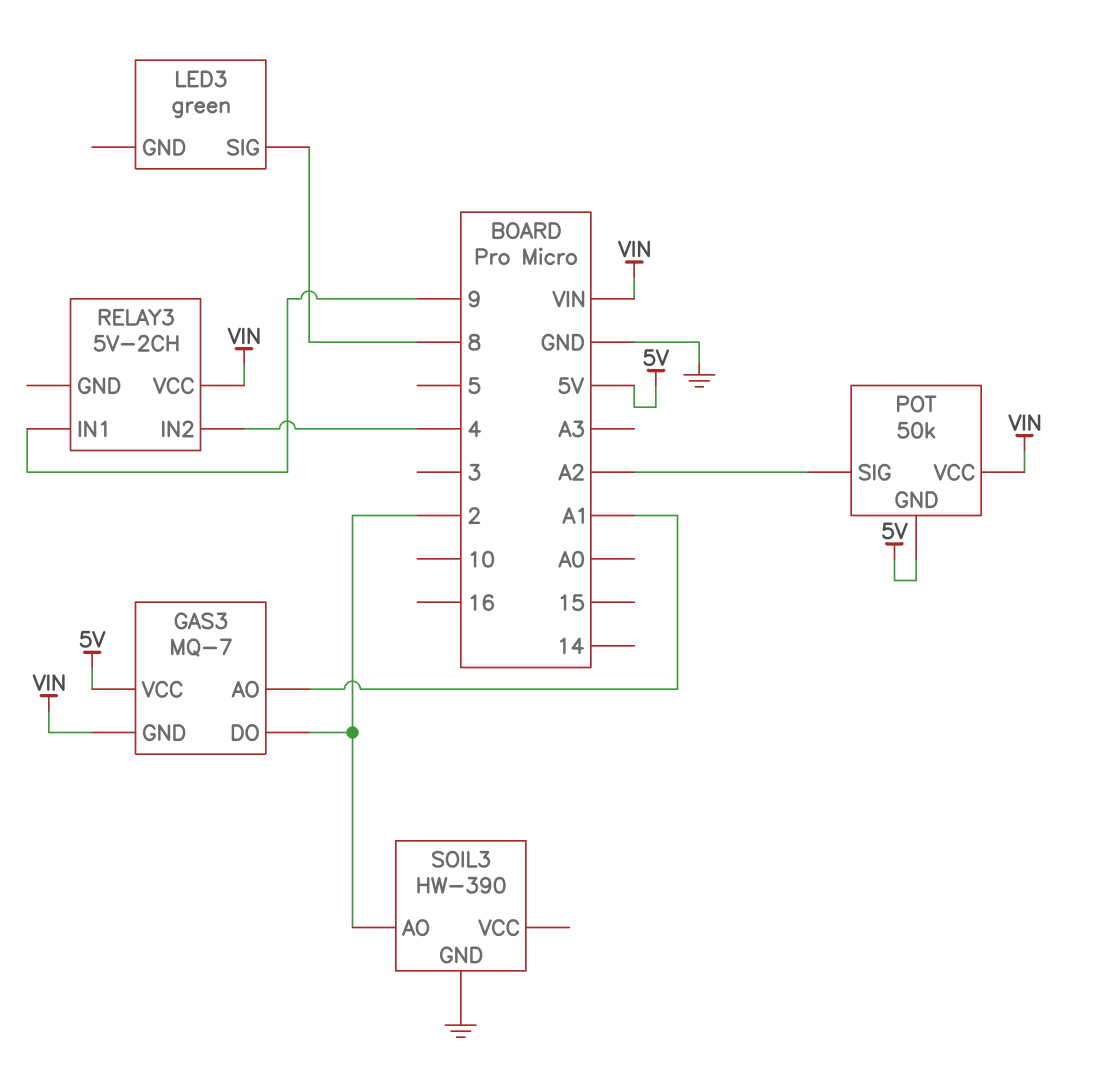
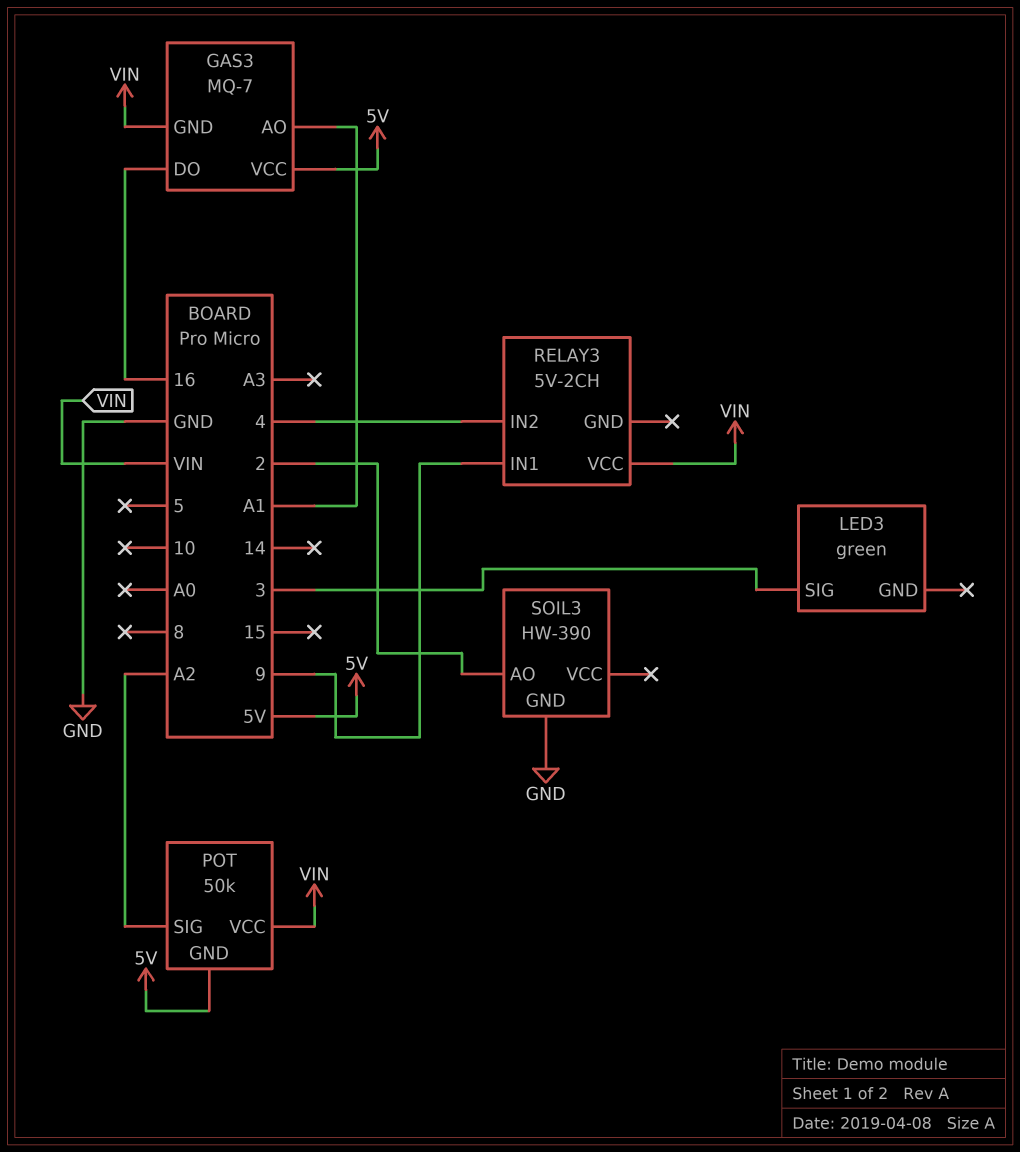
GAS3 pin DO: 2 -> 16
LED3 pin SIG: 8 -> 3

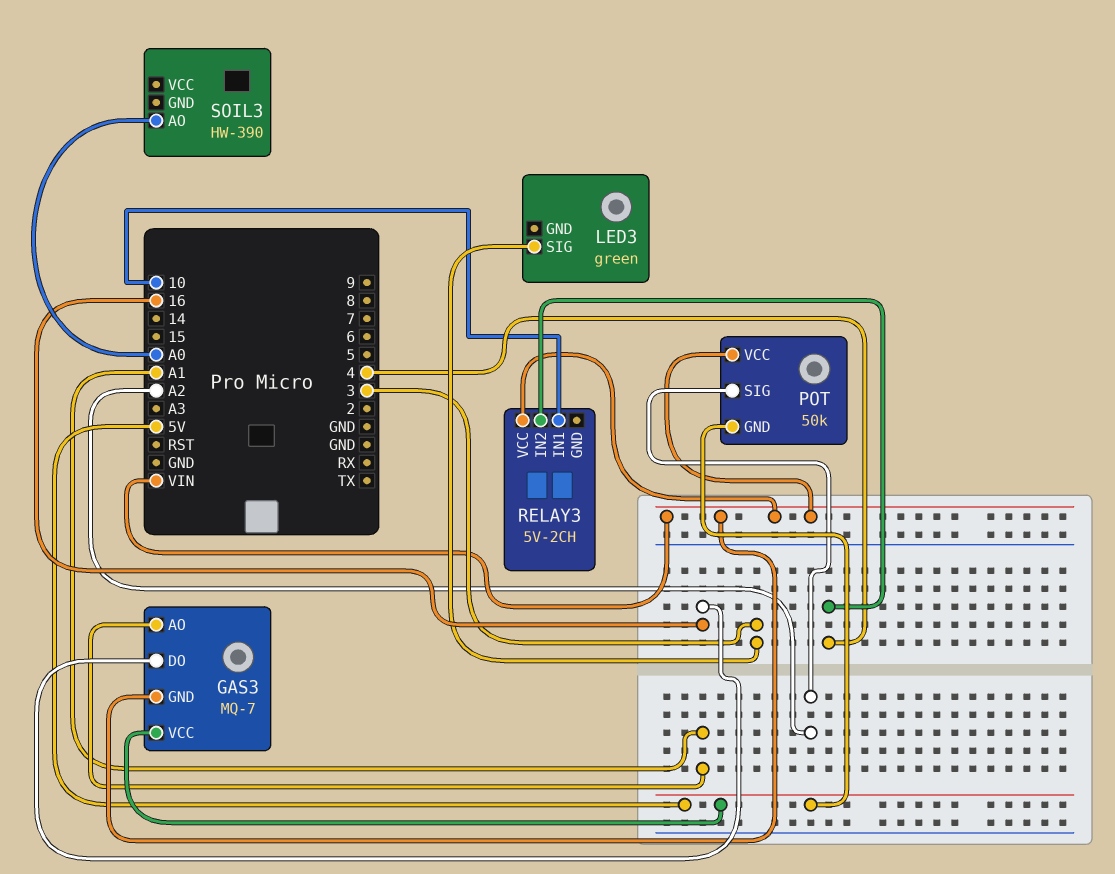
RELAY3 pin IN1: 9 -> 10
SOIL3 pin AO: 2 -> A0
SOIL3 pin GND: GND -> none

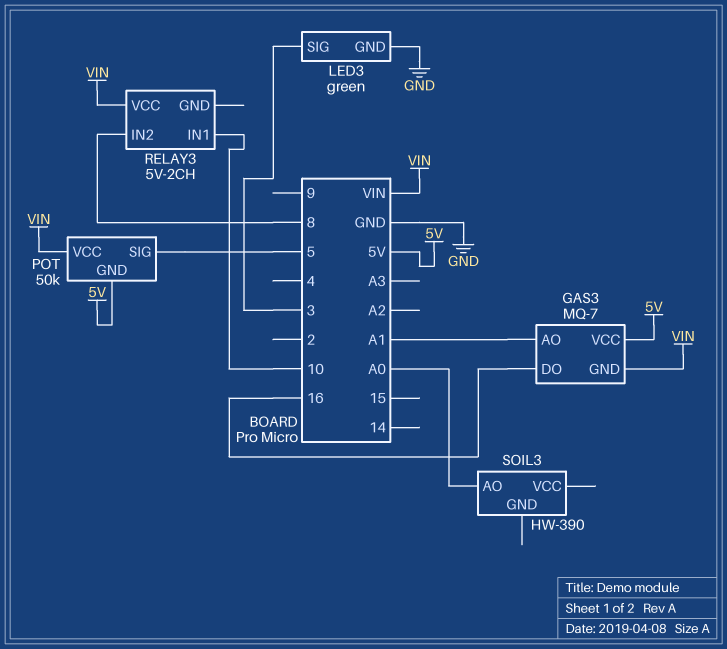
LED3 pin GND: none -> GND
POT pin SIG: A2 -> 5
RELAY3 pin IN2: 4 -> 8

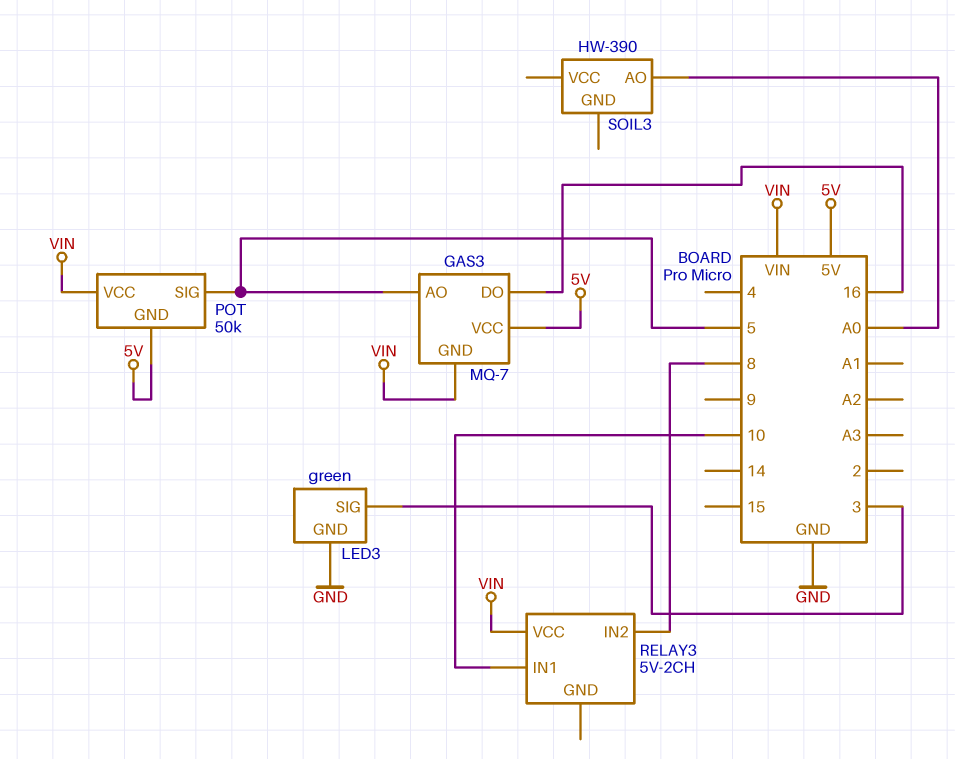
GAS3 pin AO: A1 -> 5

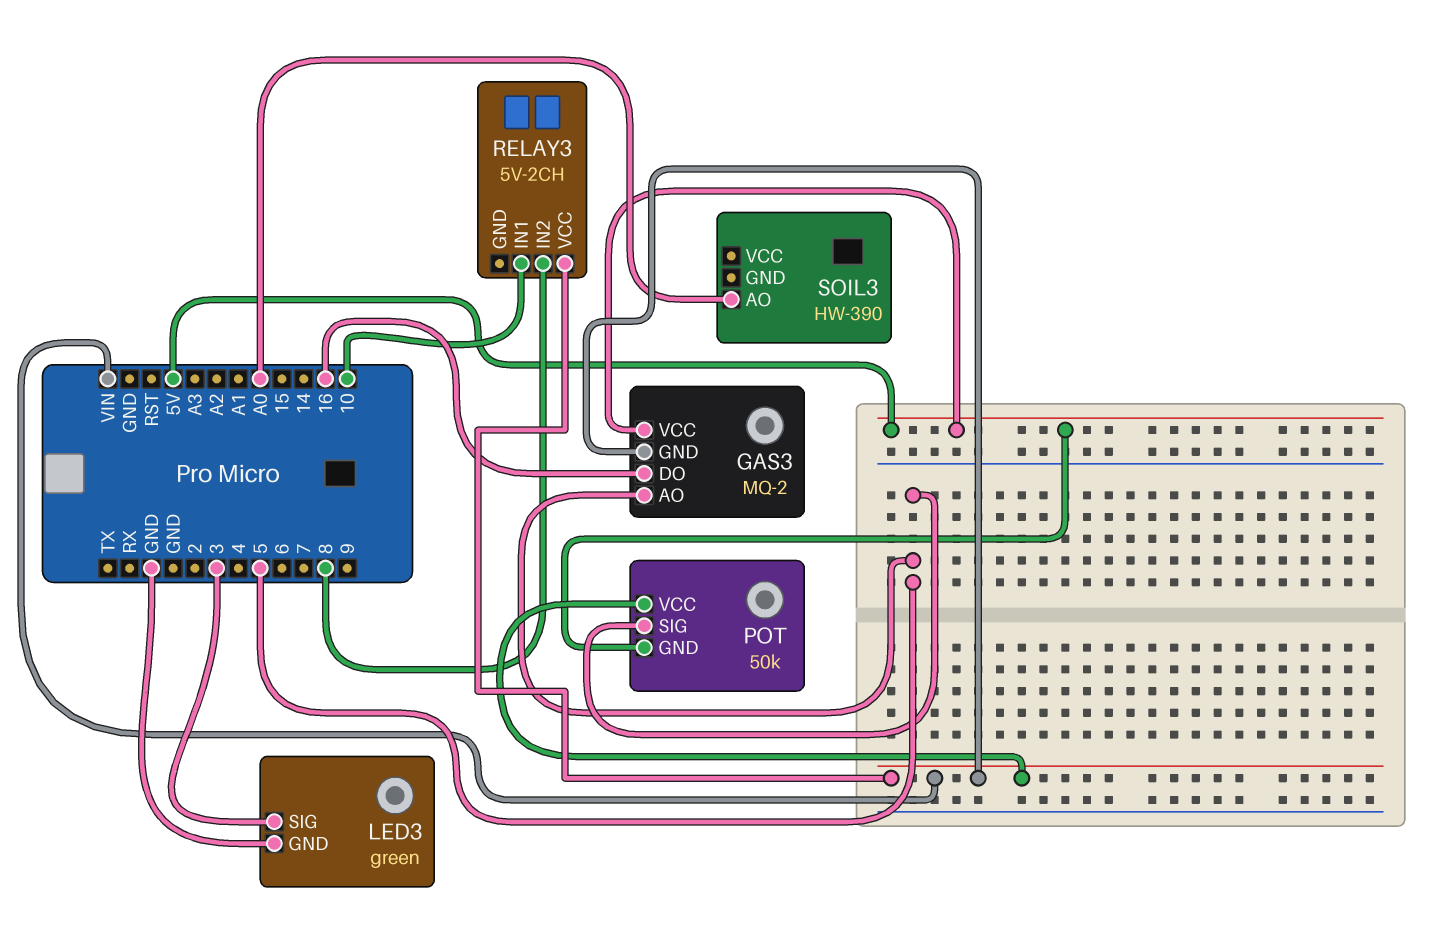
GAS3: MQ-7 -> MQ-2

